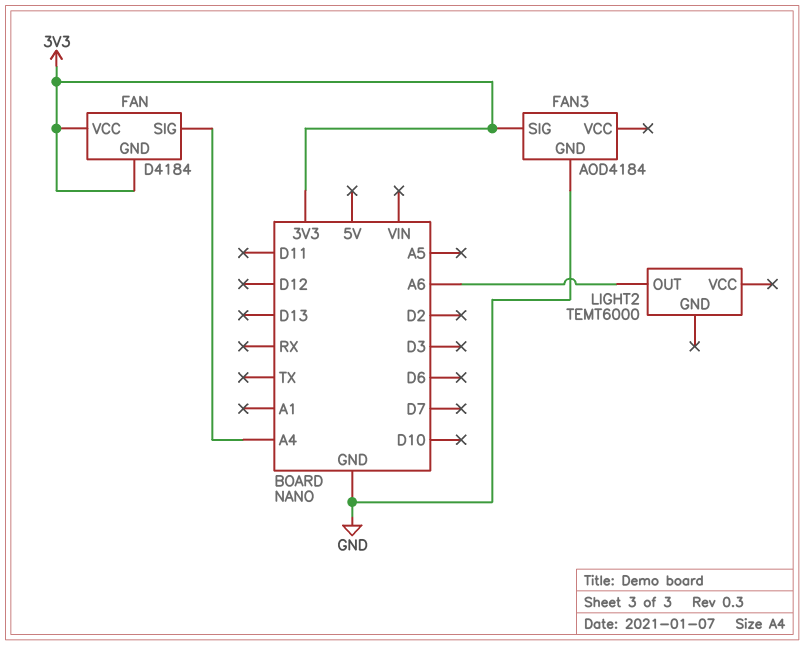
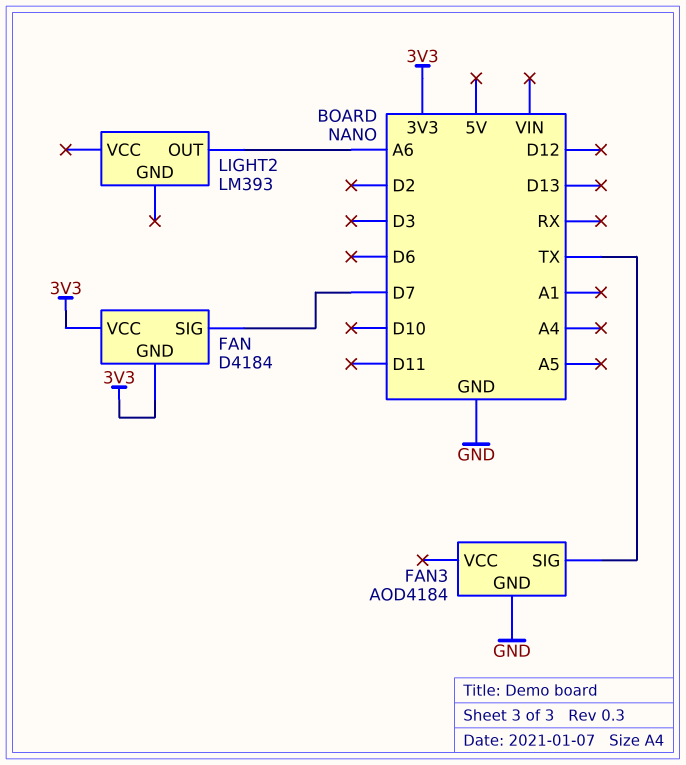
FAN pin SIG: A4 -> D7
FAN3 pin SIG: 3V3 -> TX
LIGHT2: TEMT6000 -> LM393

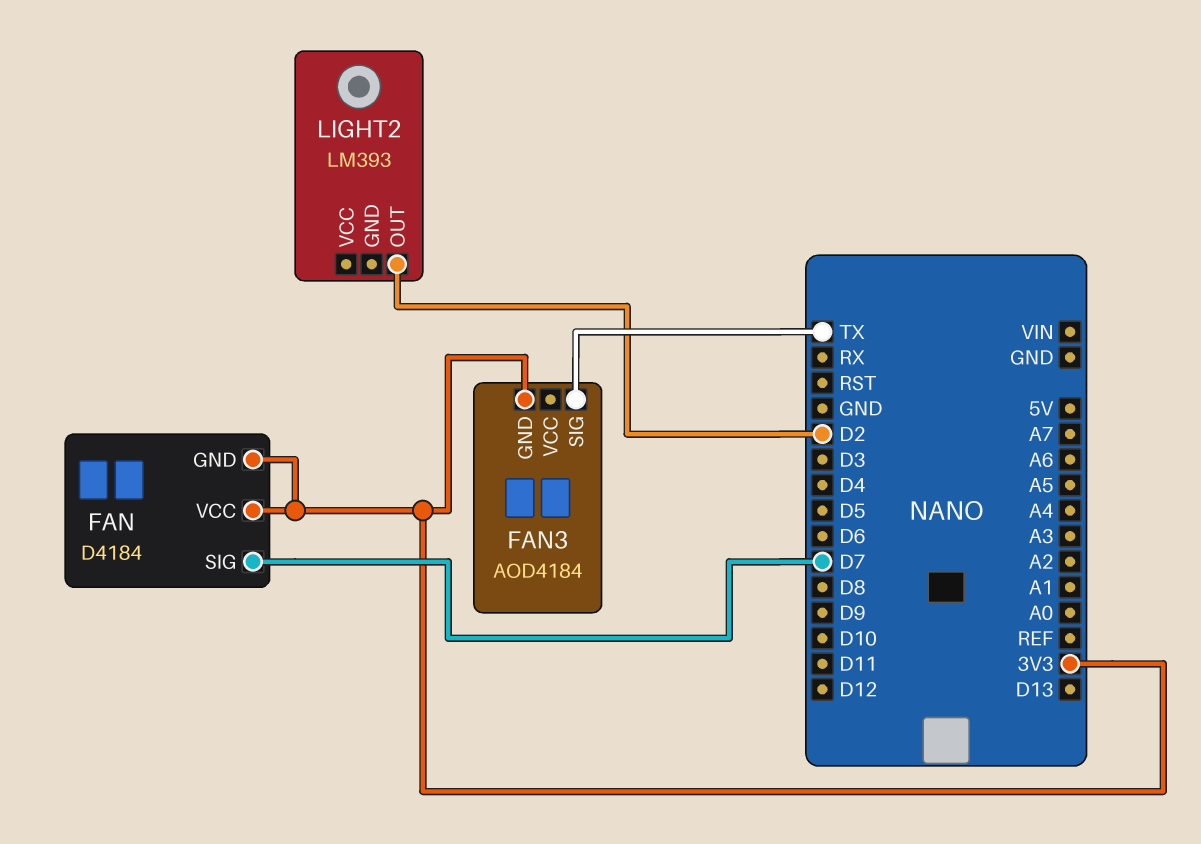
FAN3 pin GND: GND -> 3V3
LIGHT2 pin OUT: A6 -> D2

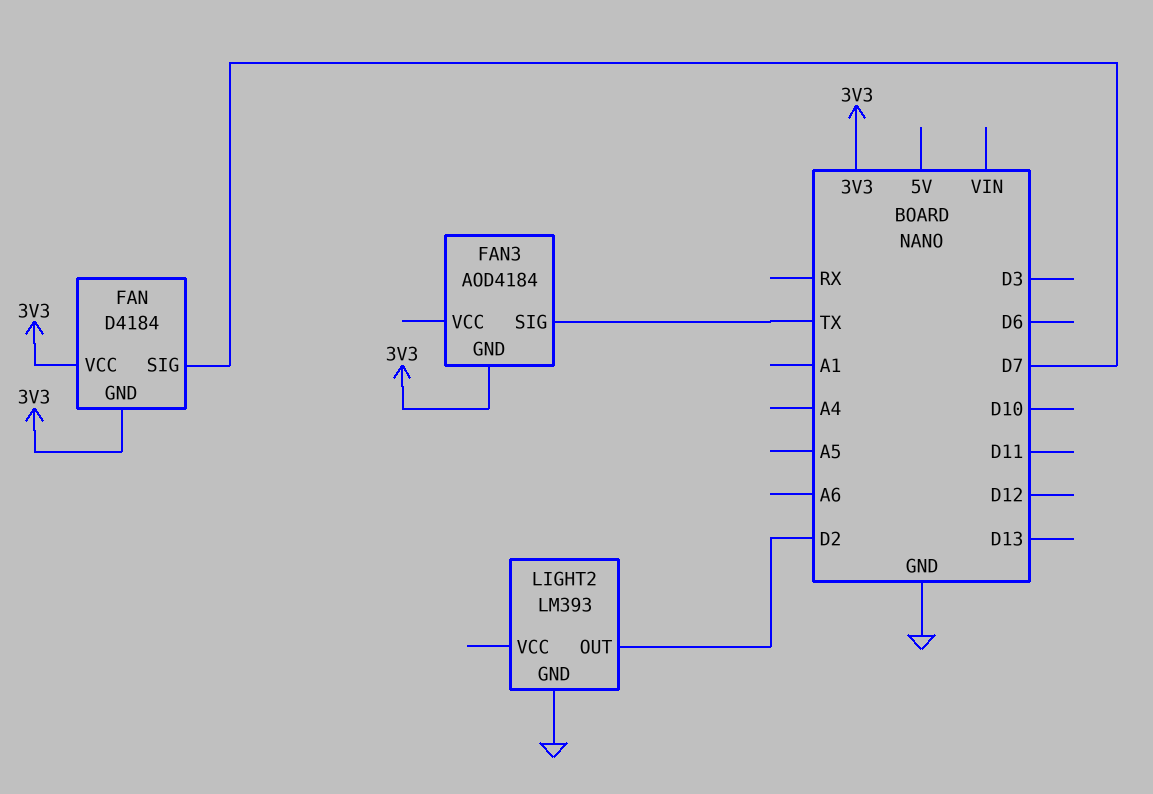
LIGHT2 pin GND: none -> GND

